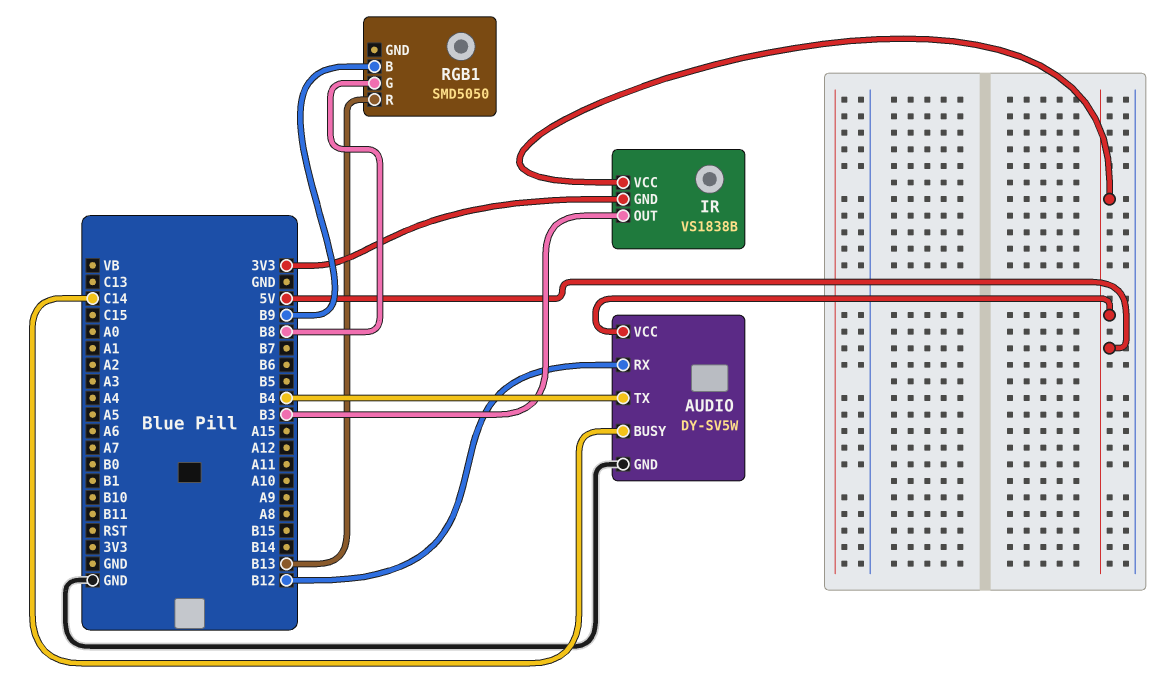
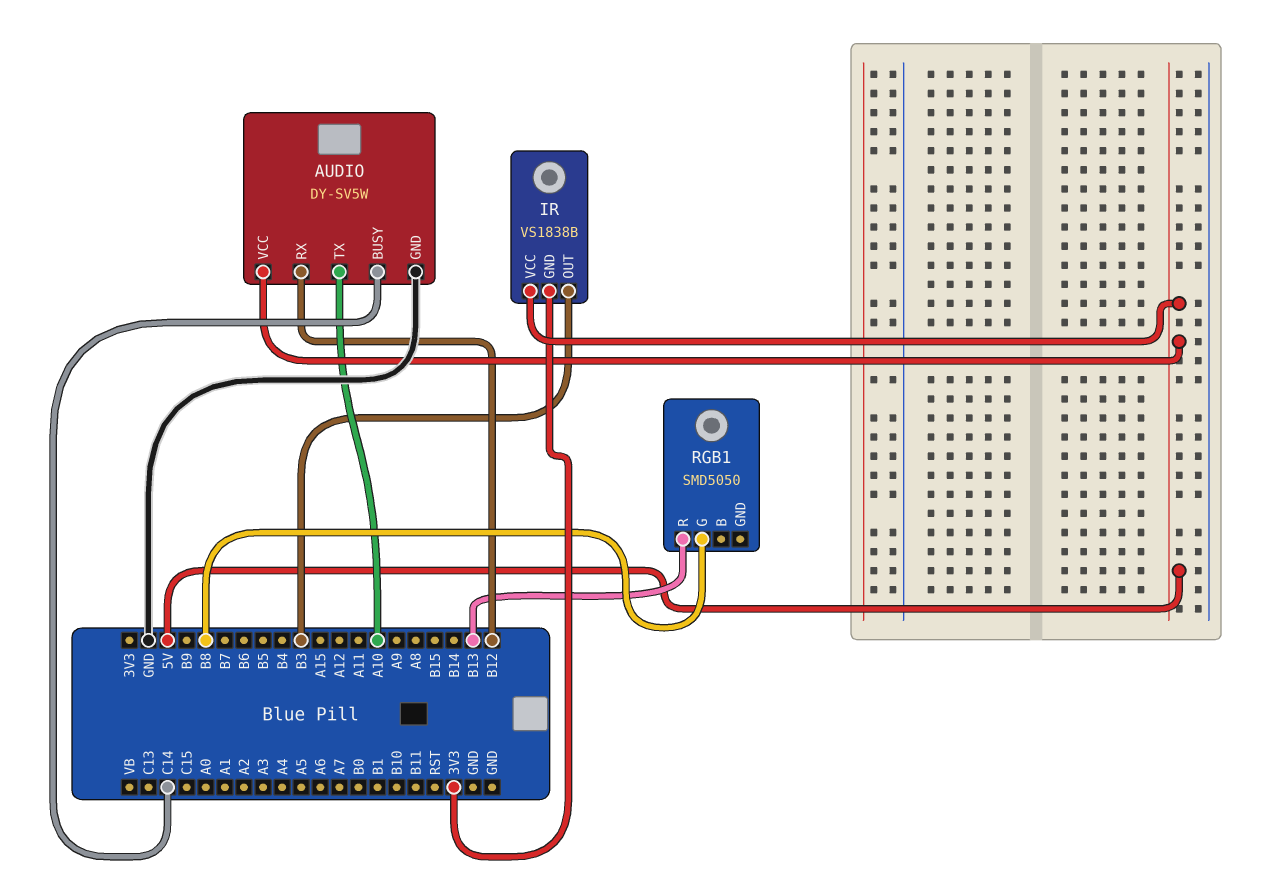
AUDIO pin TX: B4 -> A10
RGB1 pin B: B9 -> none

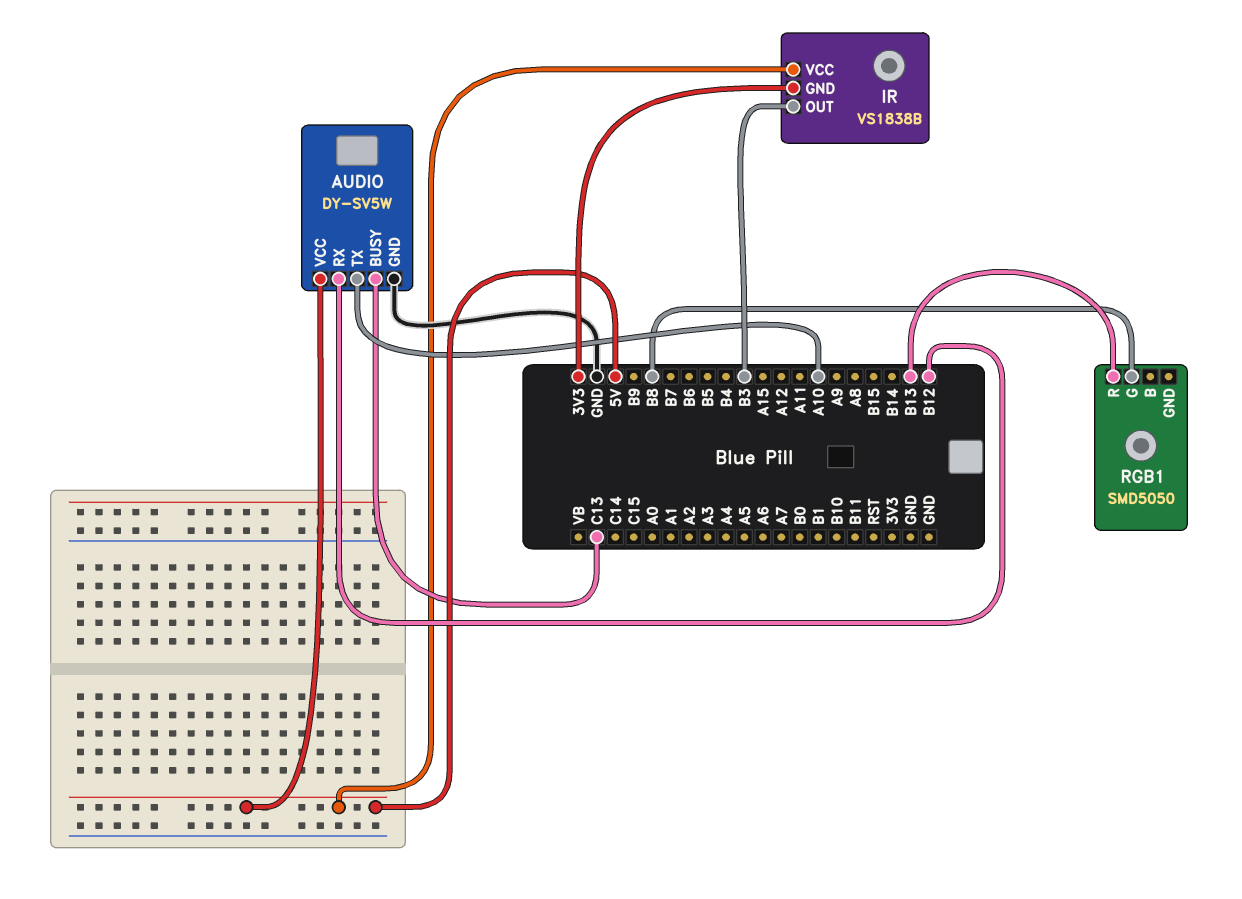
AUDIO pin BUSY: C14 -> C13

